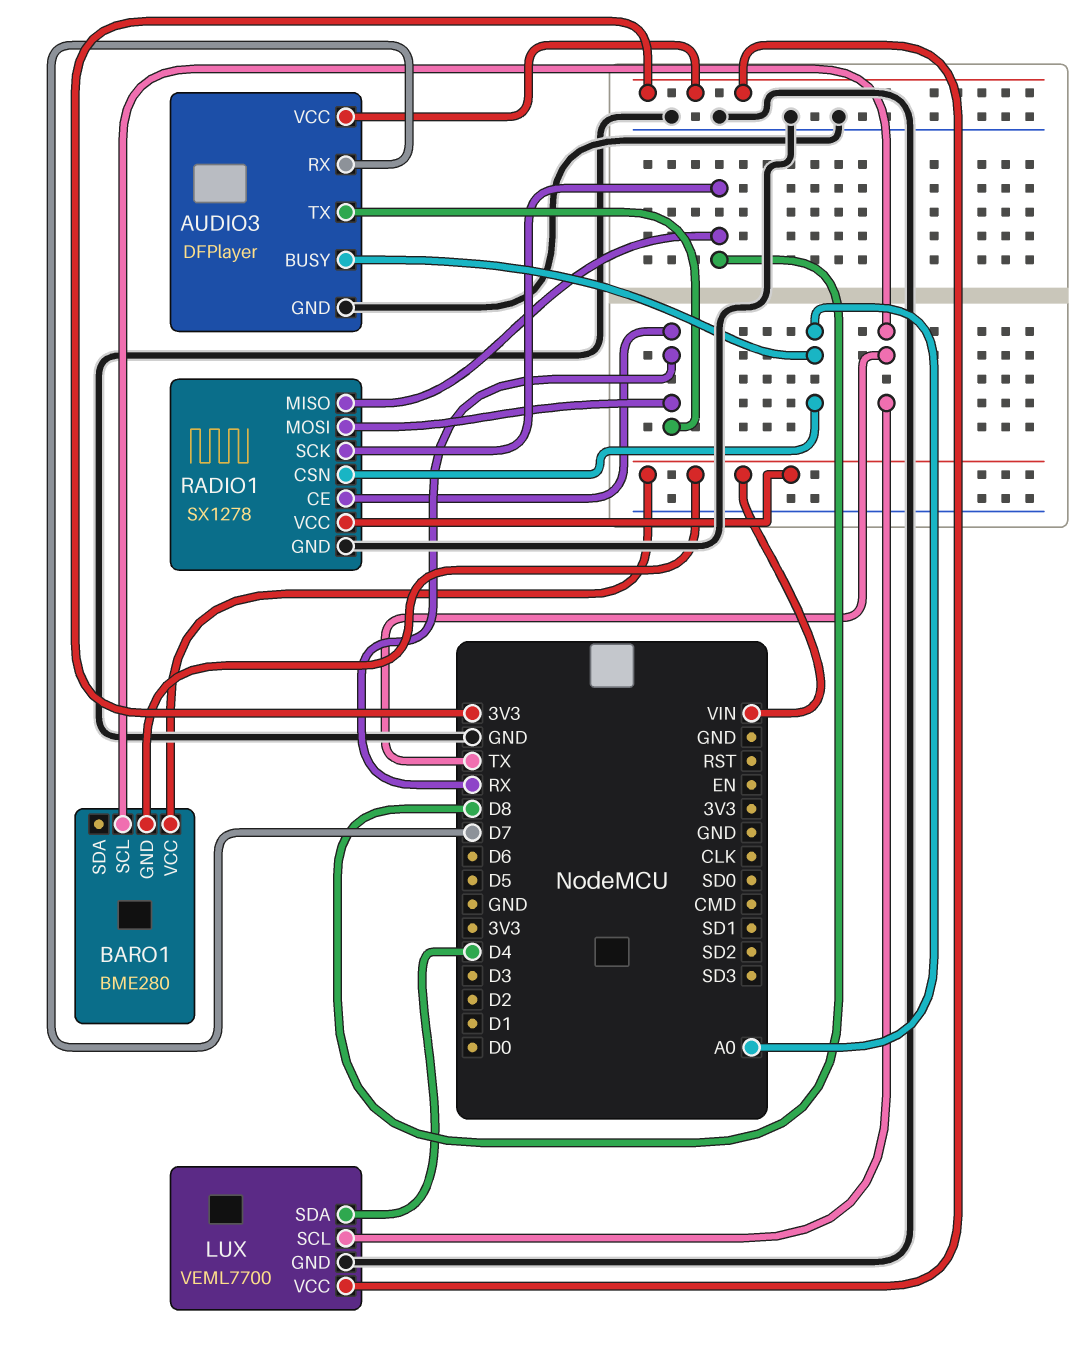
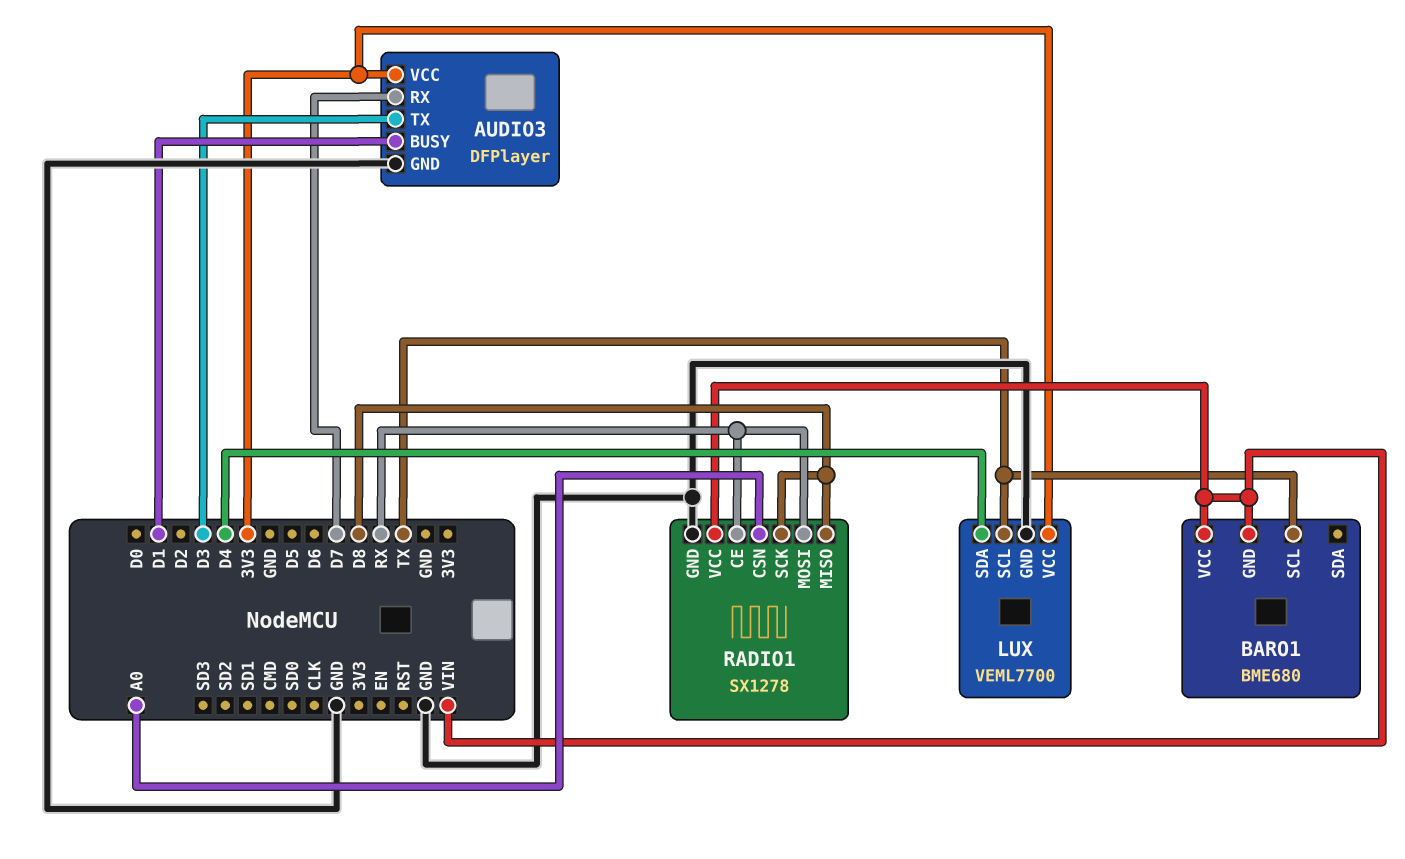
AUDIO3 pin BUSY: A0 -> D1
AUDIO3 pin TX: RX -> D3
BARO1: BME280 -> BME680

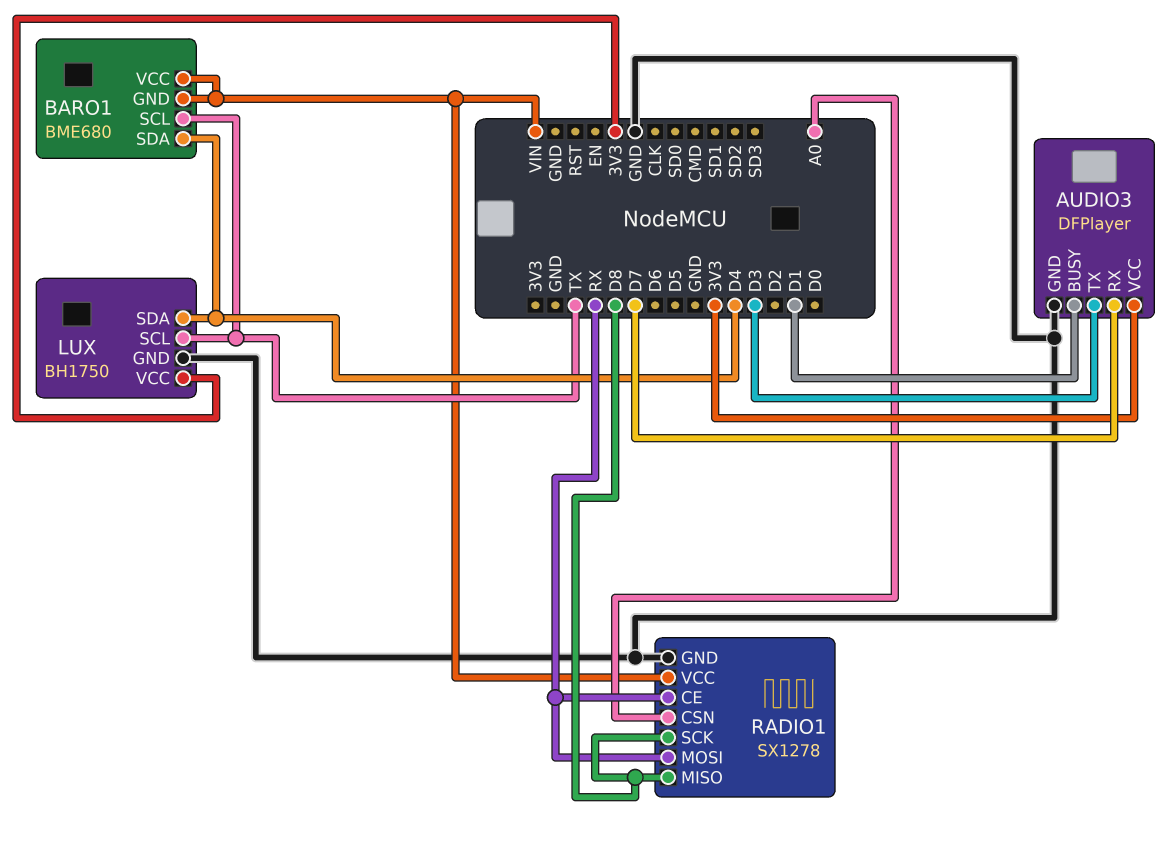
BARO1 pin SDA: none -> D4
LUX: VEML7700 -> BH1750

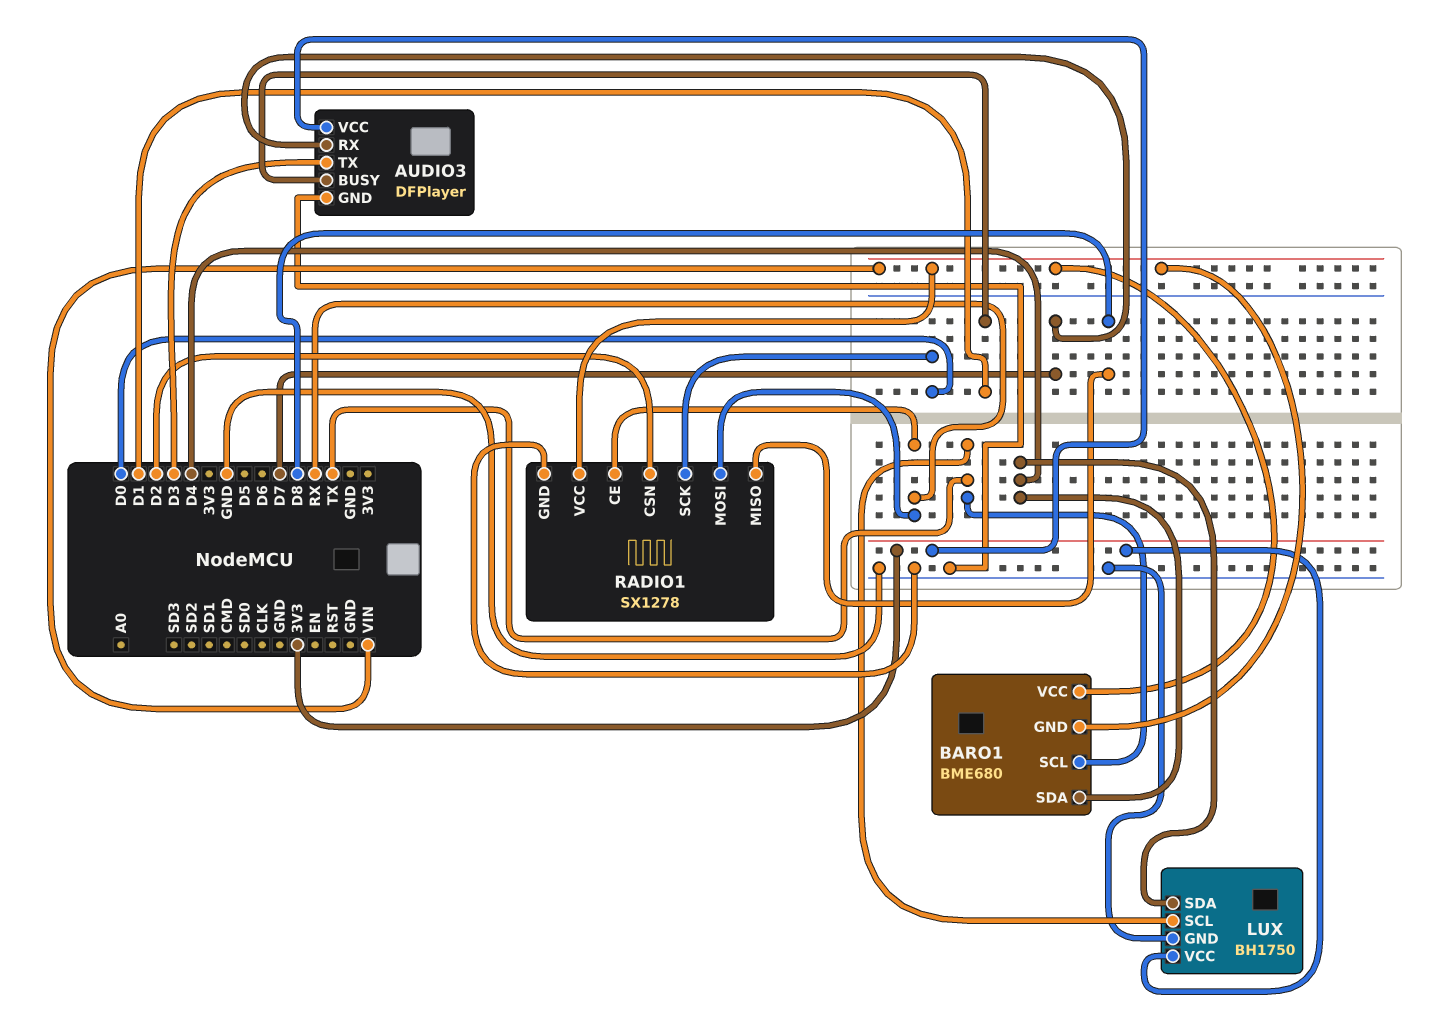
RADIO1 pin CSN: A0 -> D2
RADIO1 pin SCK: D8 -> D0

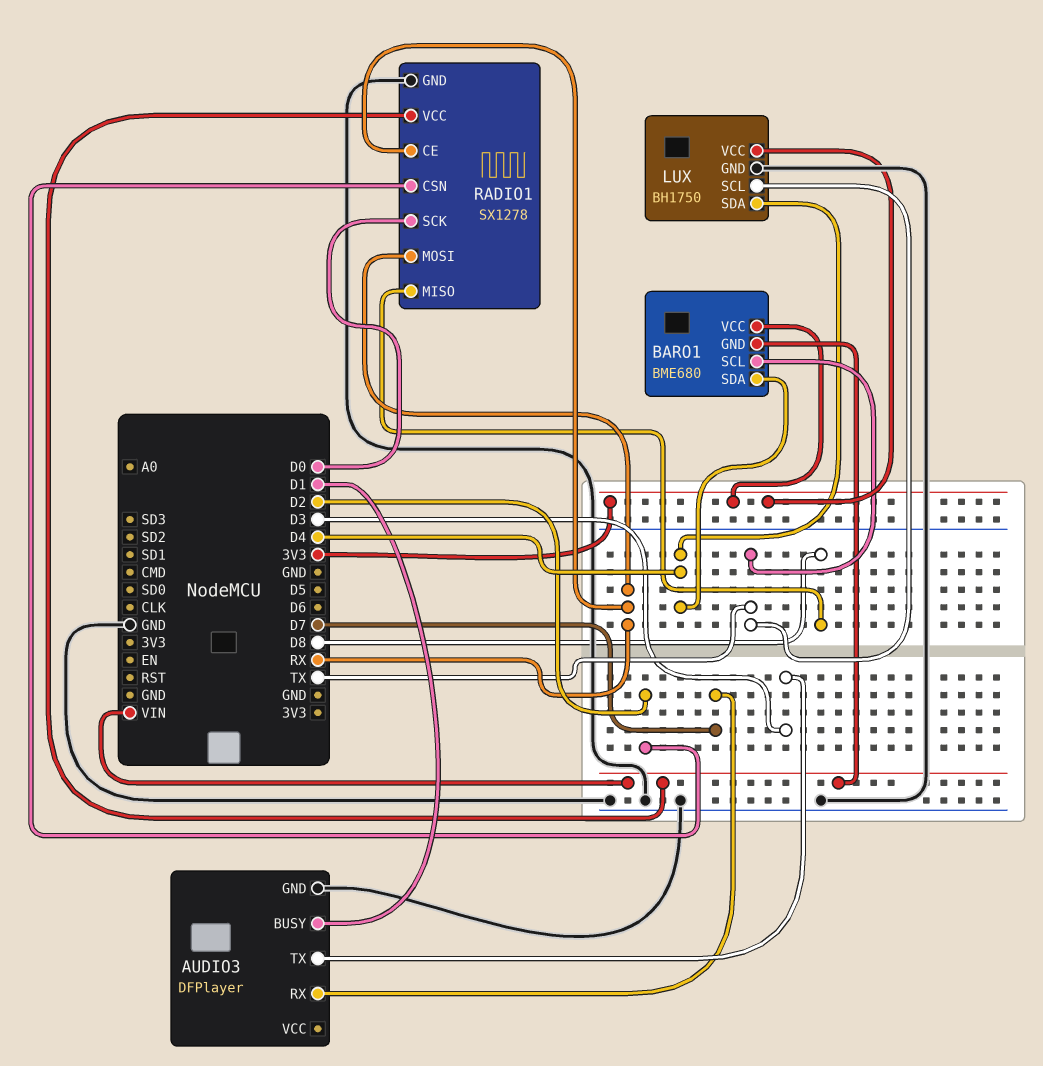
AUDIO3 pin VCC: 3V3 -> none
BARO1 pin VCC: VIN -> 3V3

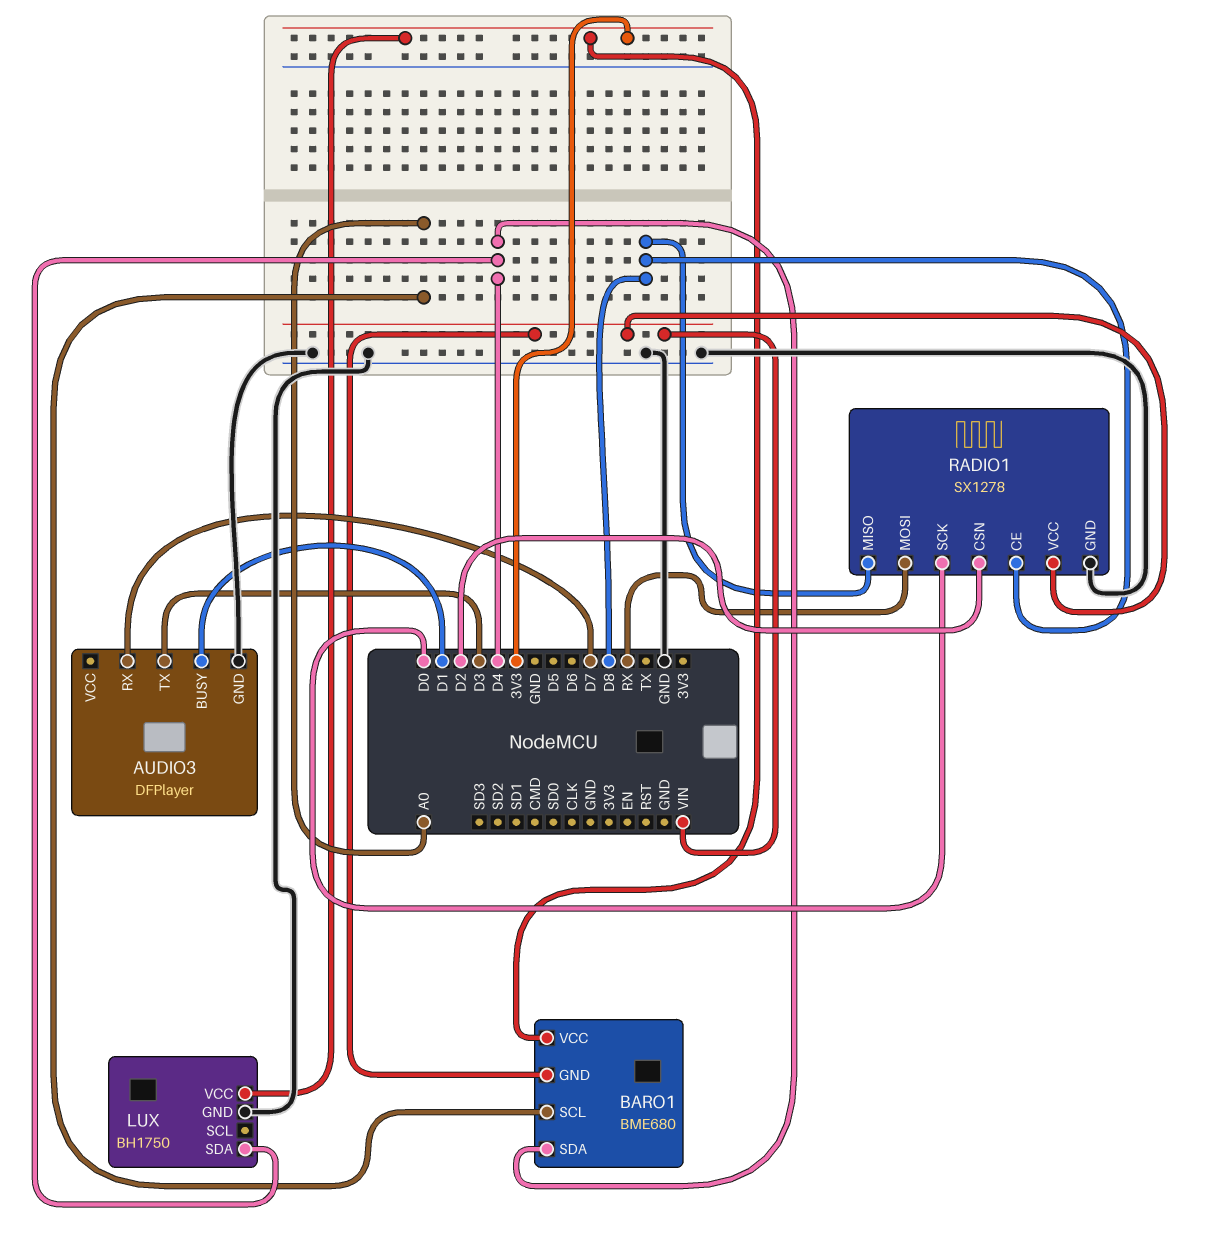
BARO1 pin SCL: TX -> A0
LUX pin SCL: TX -> none
RADIO1 pin CE: RX -> D8

